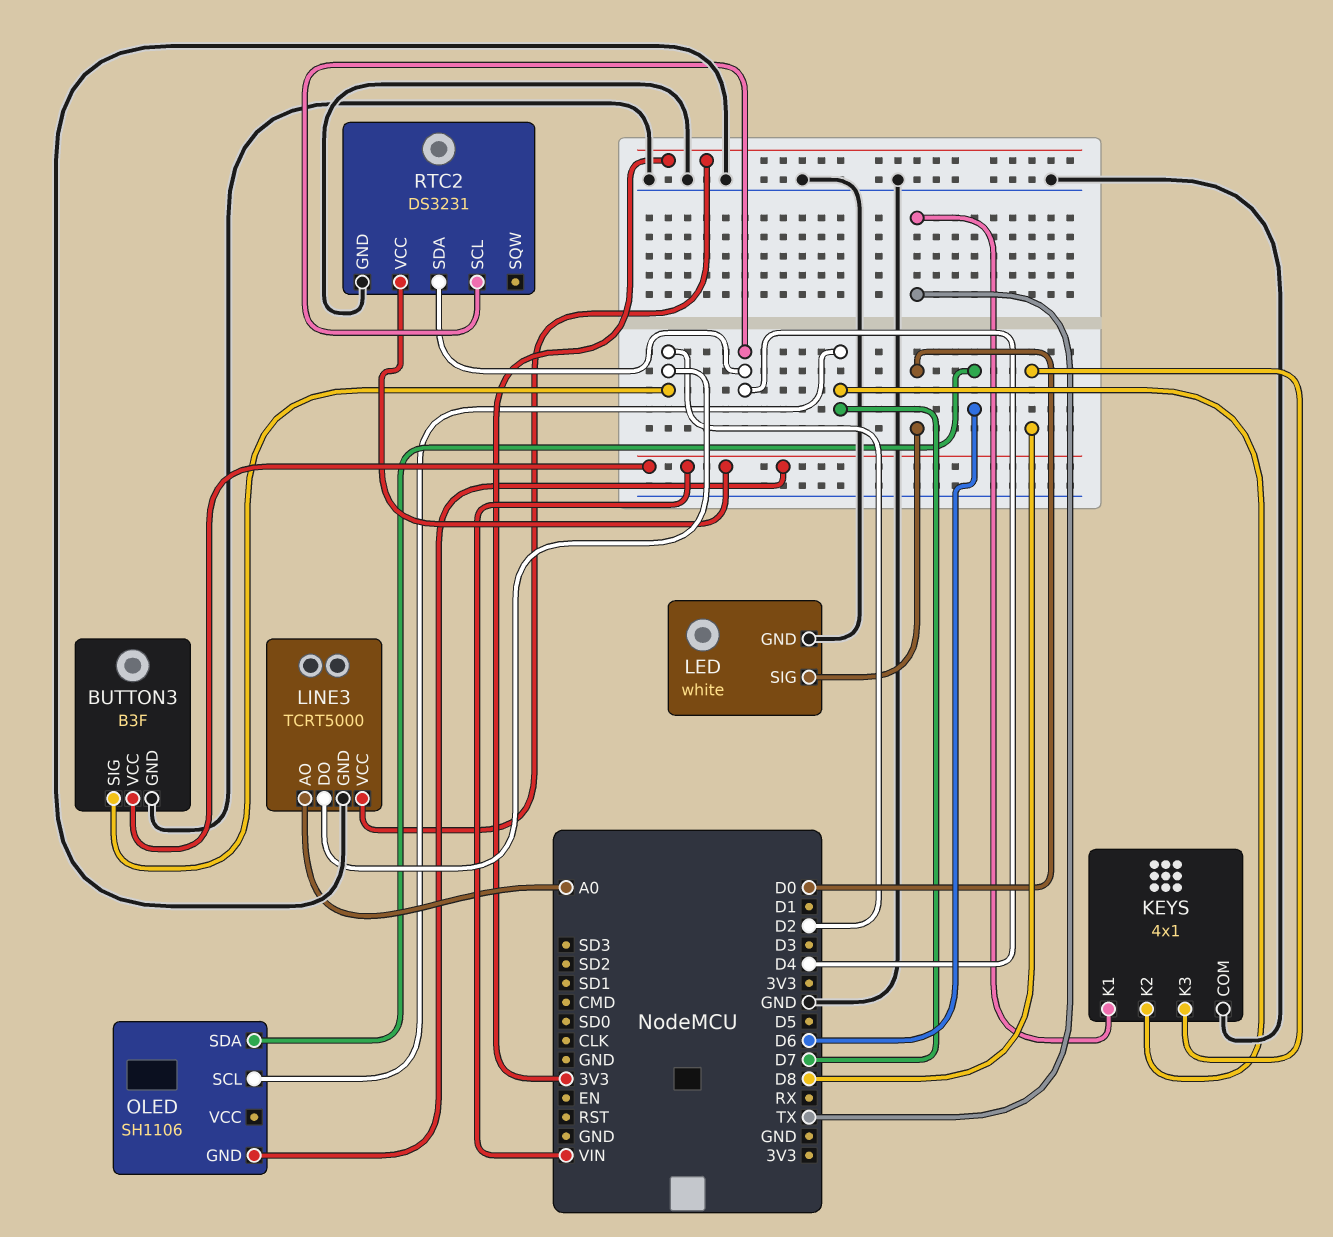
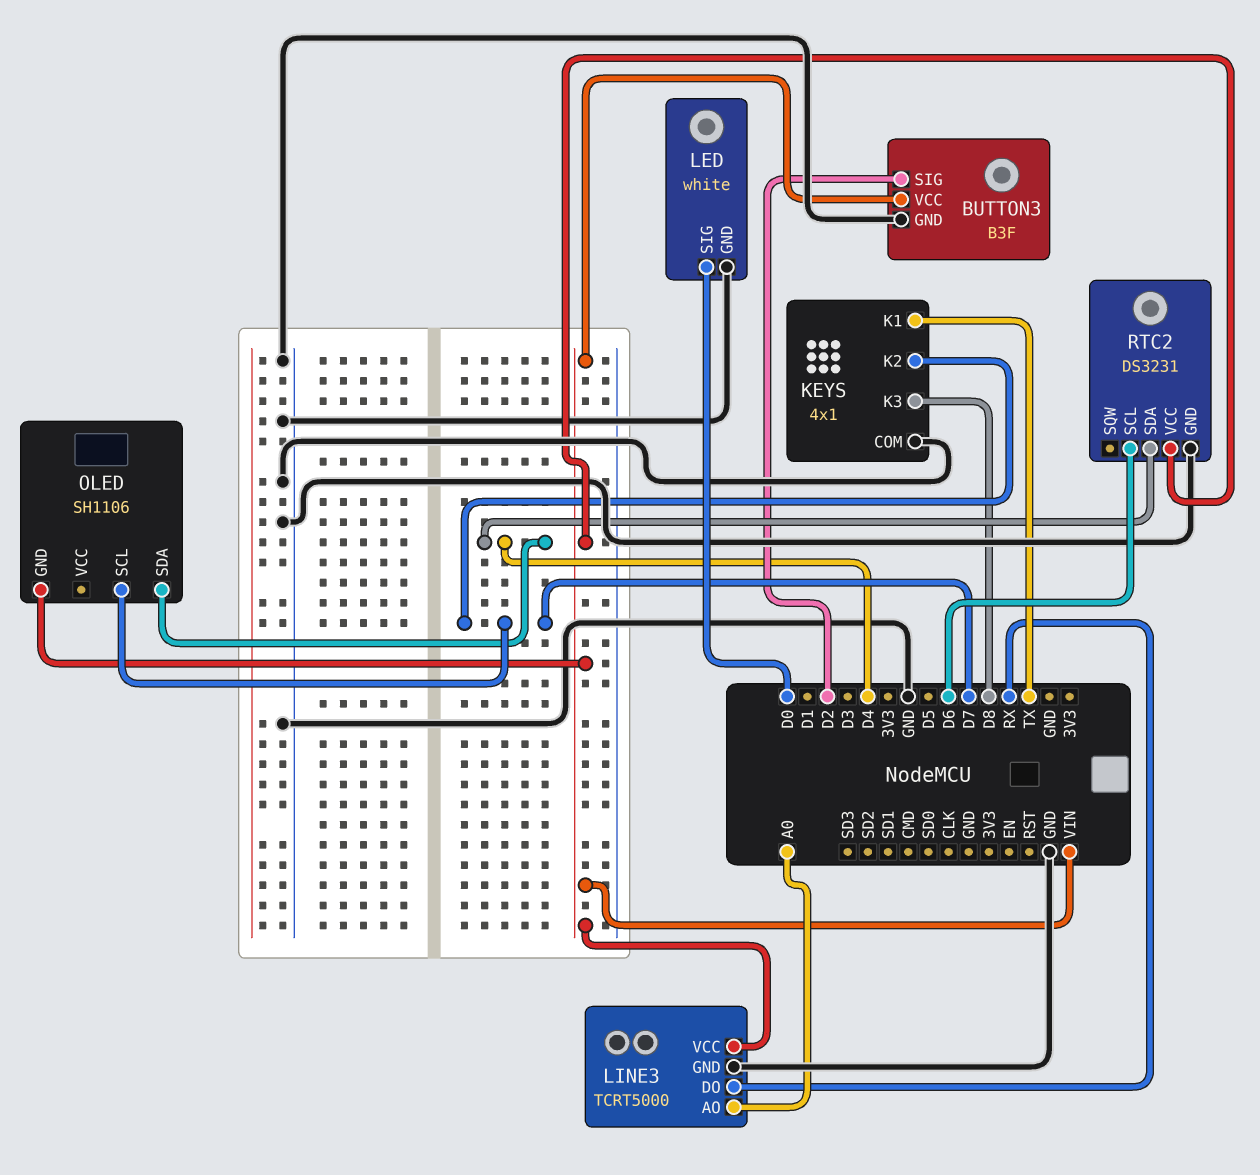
LINE3 pin DO: D2 -> RX
LINE3 pin VCC: 3V3 -> VIN
OLED pin SDA: D6 -> D4
RTC2 pin SCL: D4 -> D6

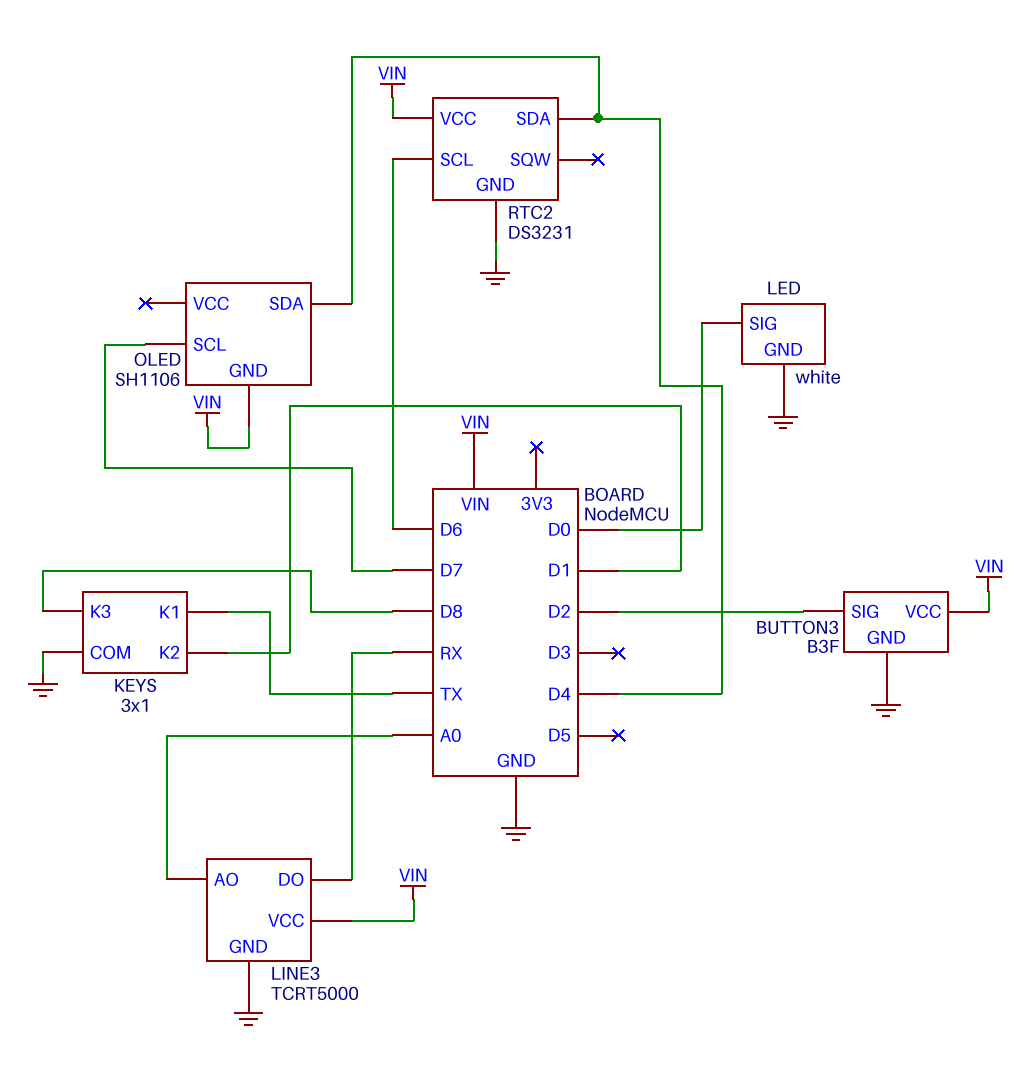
KEYS: 4x1 -> 3x1
KEYS pin K2: D7 -> D1

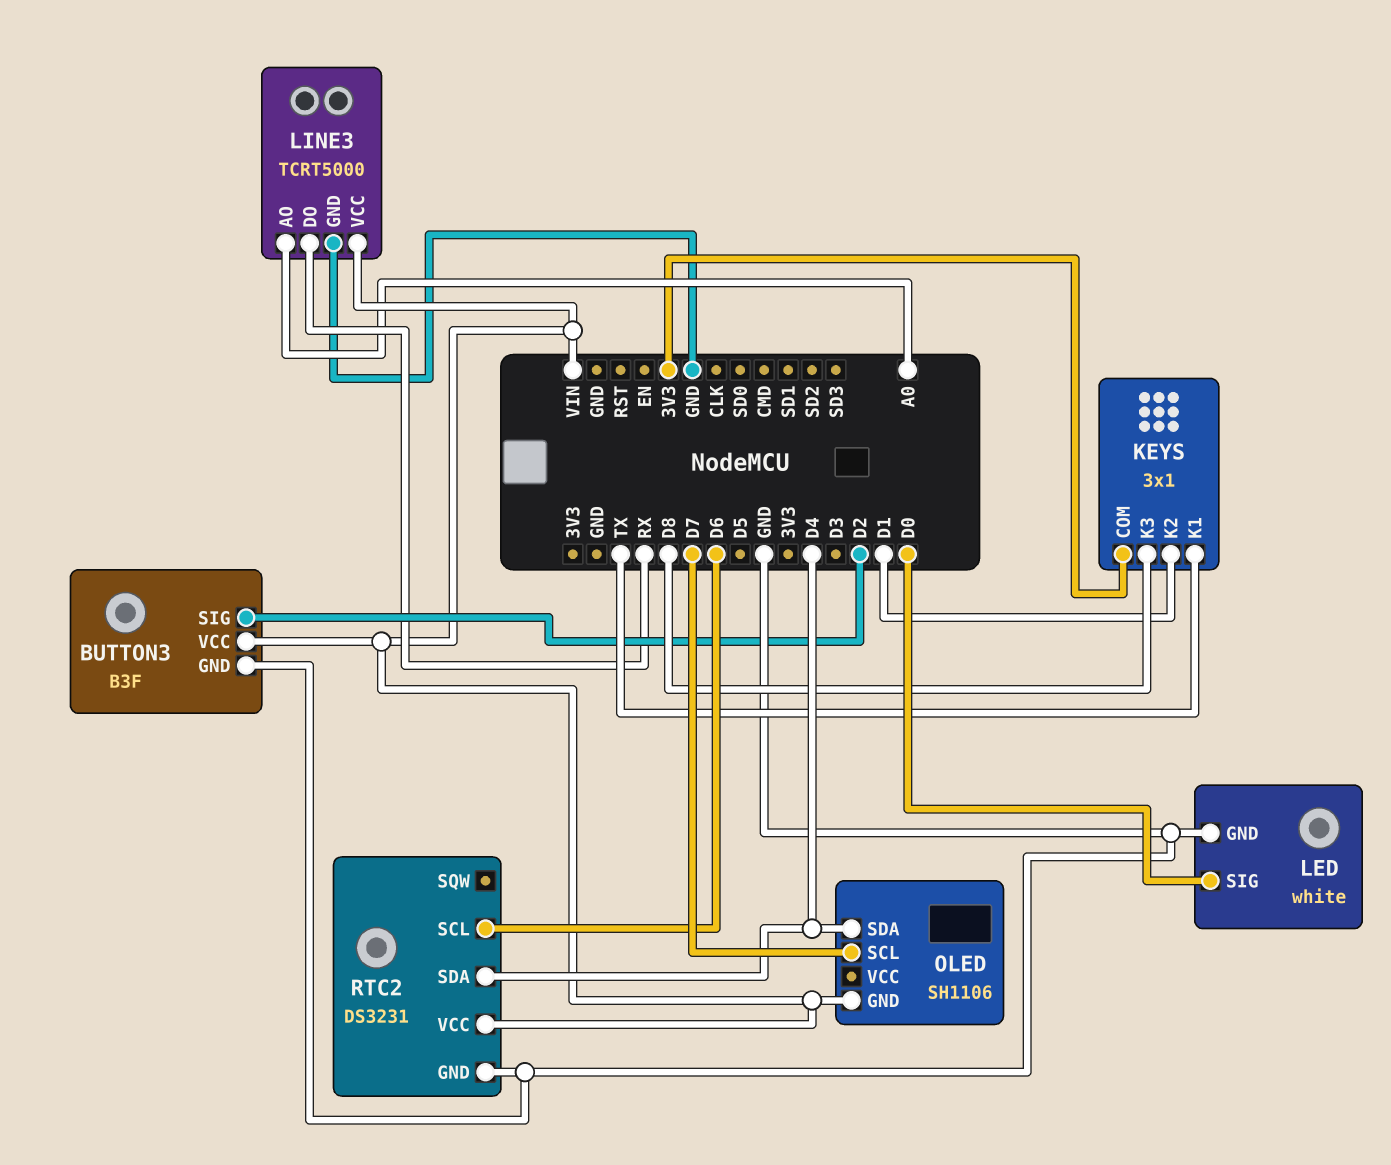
KEYS pin COM: GND -> 3V3

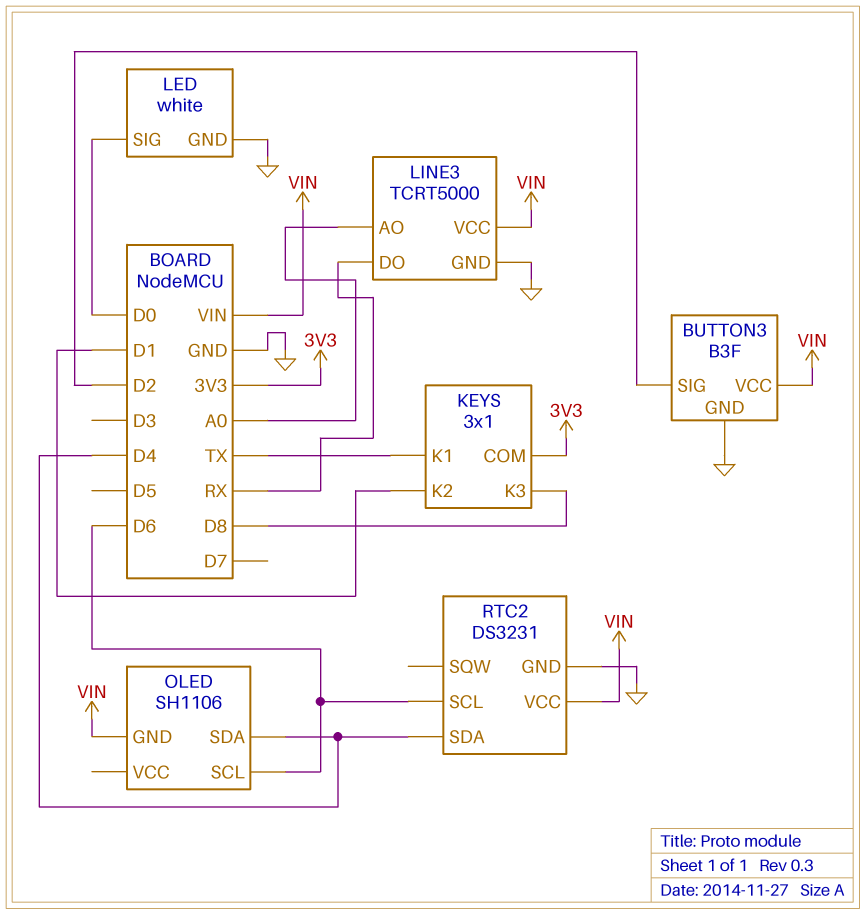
OLED pin SCL: D7 -> D6

